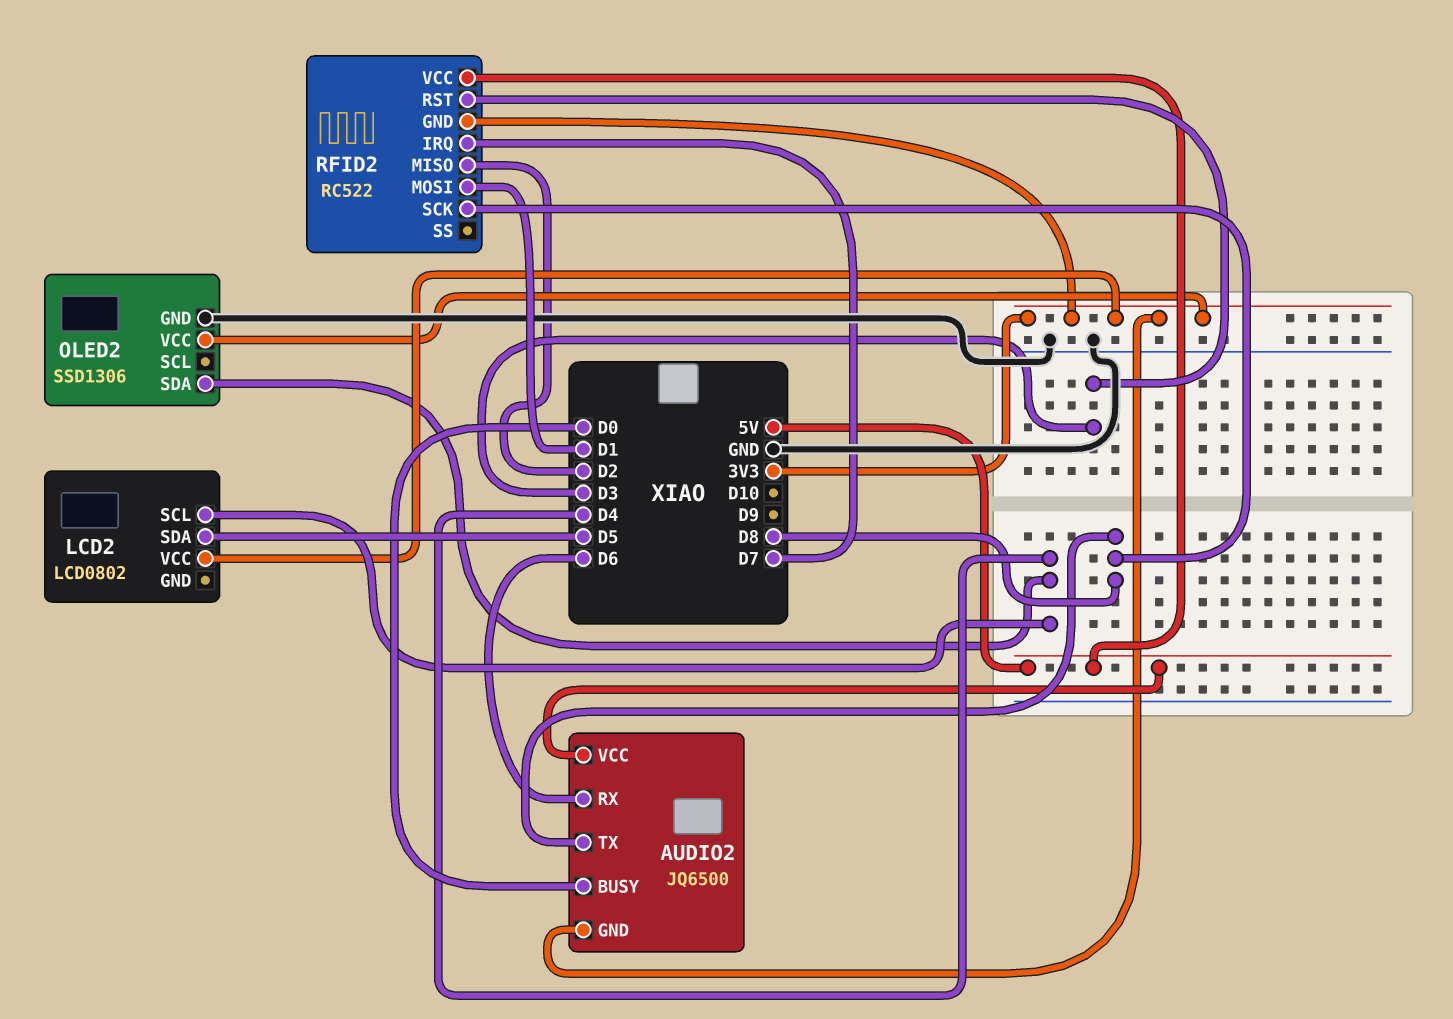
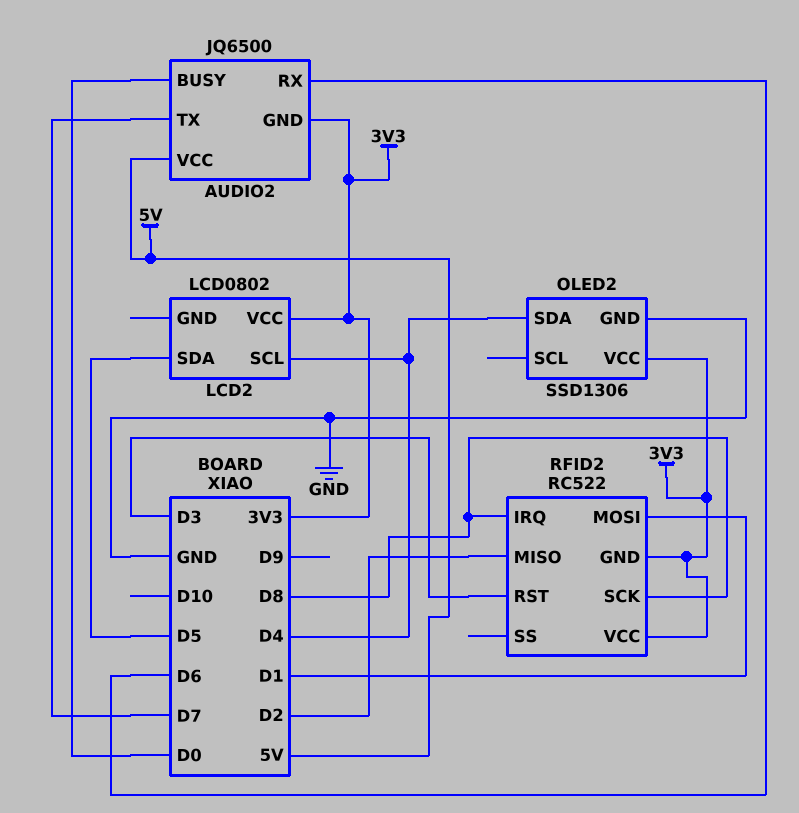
AUDIO2 pin TX: D8 -> D7
RFID2 pin IRQ: D7 -> D8
RFID2 pin VCC: 5V -> 3V3

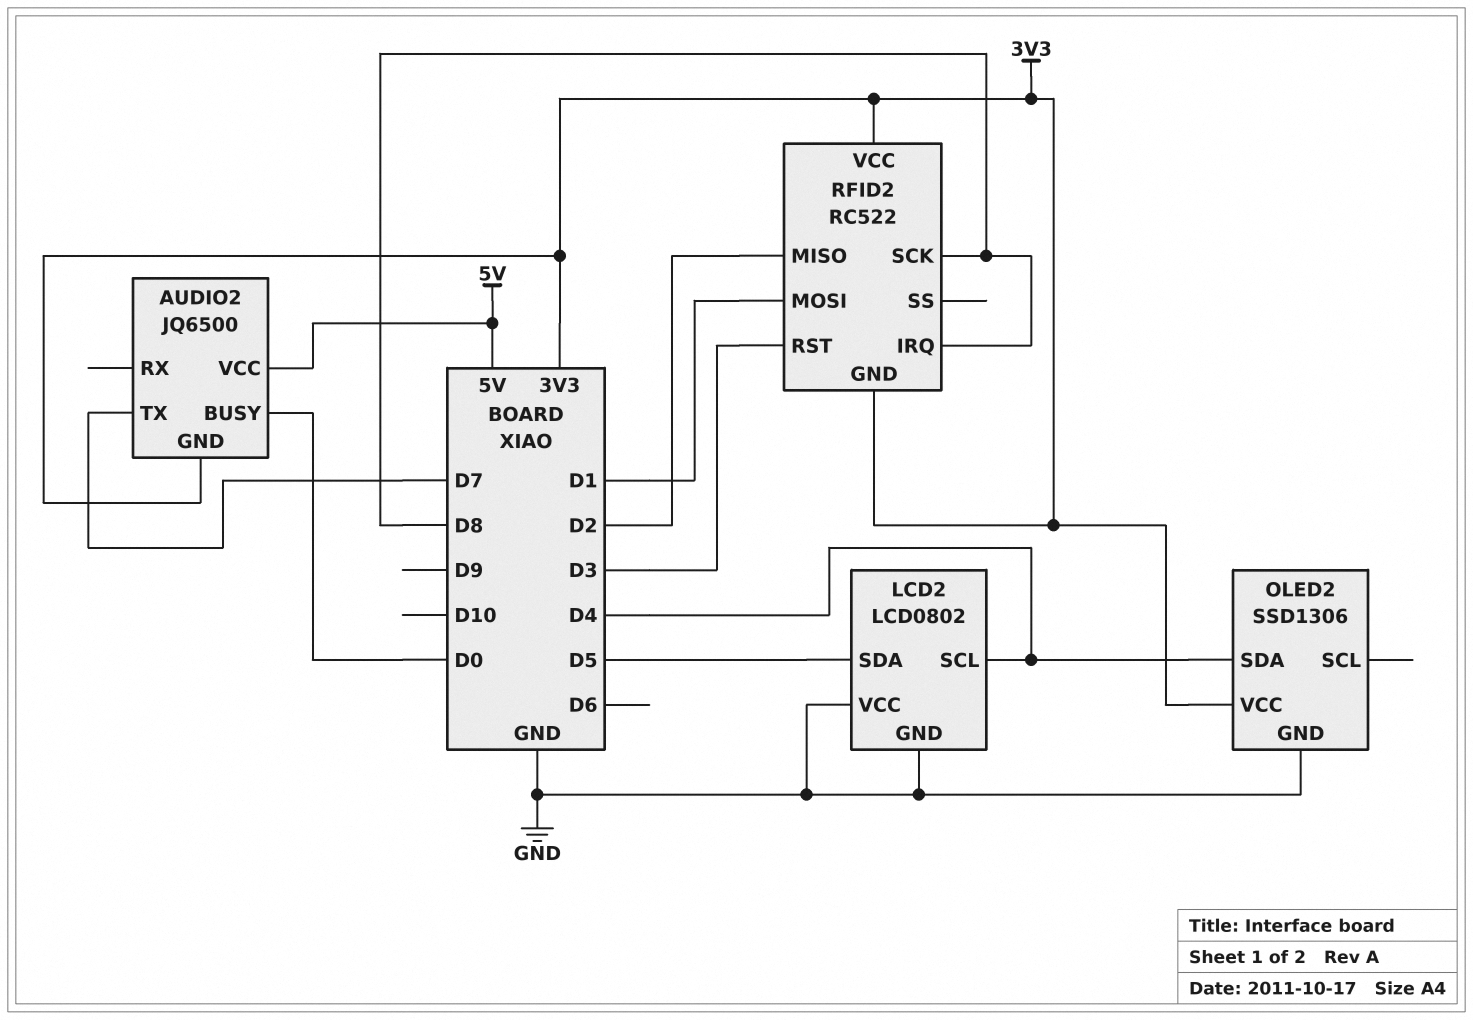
AUDIO2 pin RX: D6 -> none
LCD2 pin GND: none -> GND
LCD2 pin VCC: 3V3 -> GND

